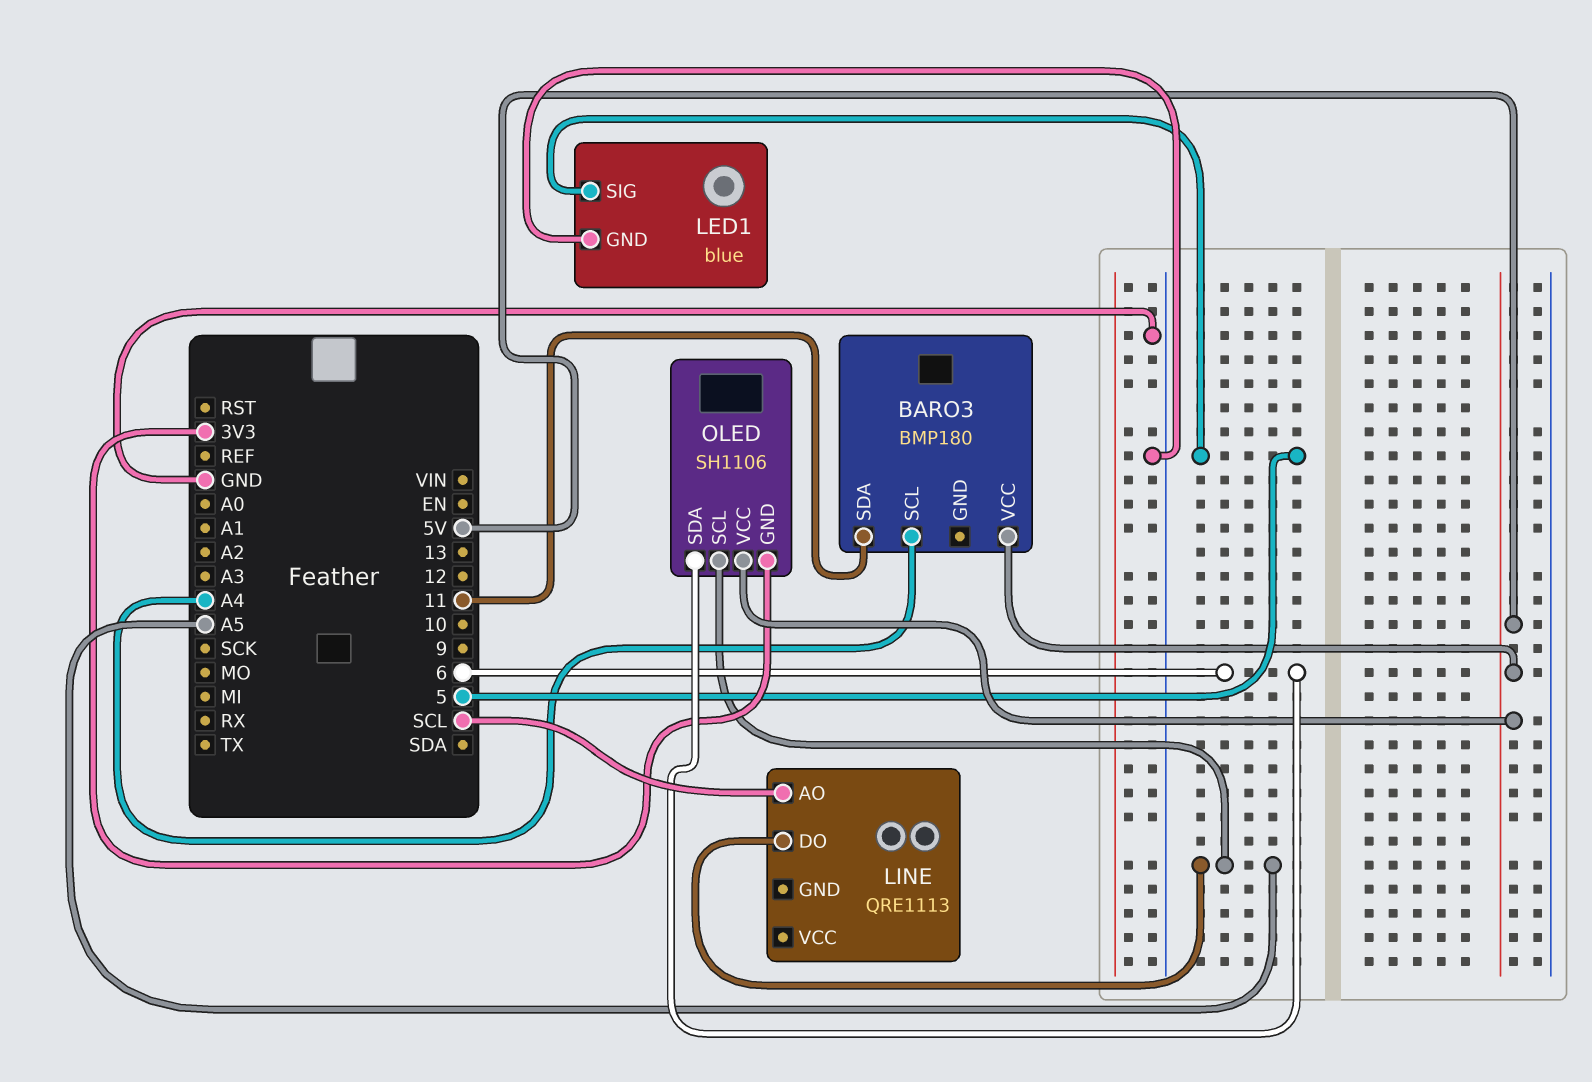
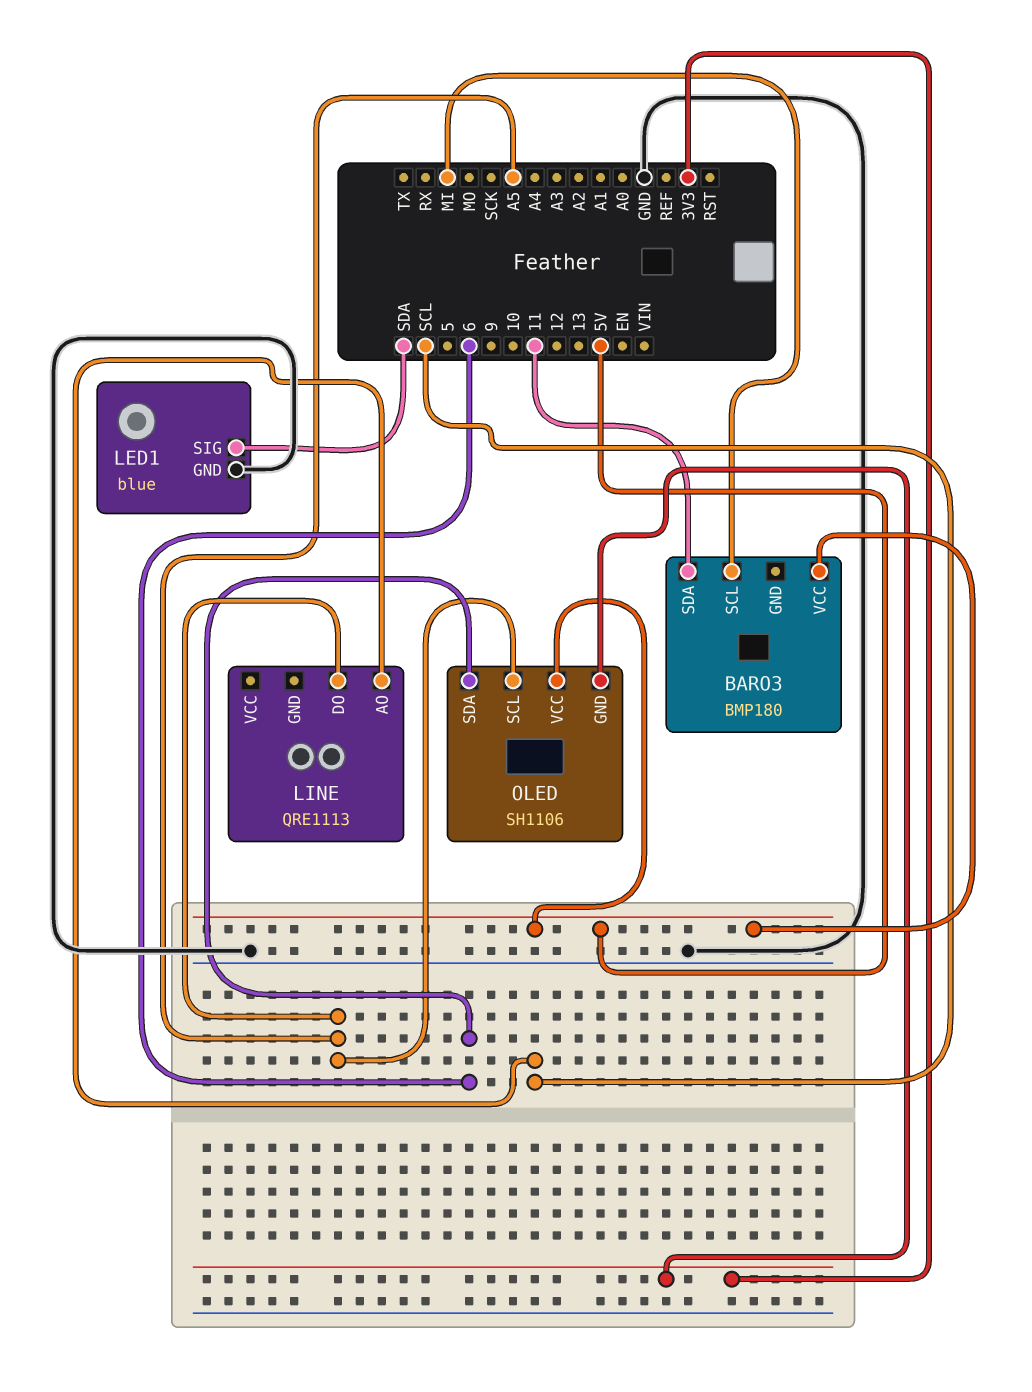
BARO3 pin SCL: A4 -> MI
LED1 pin SIG: 5 -> SDA

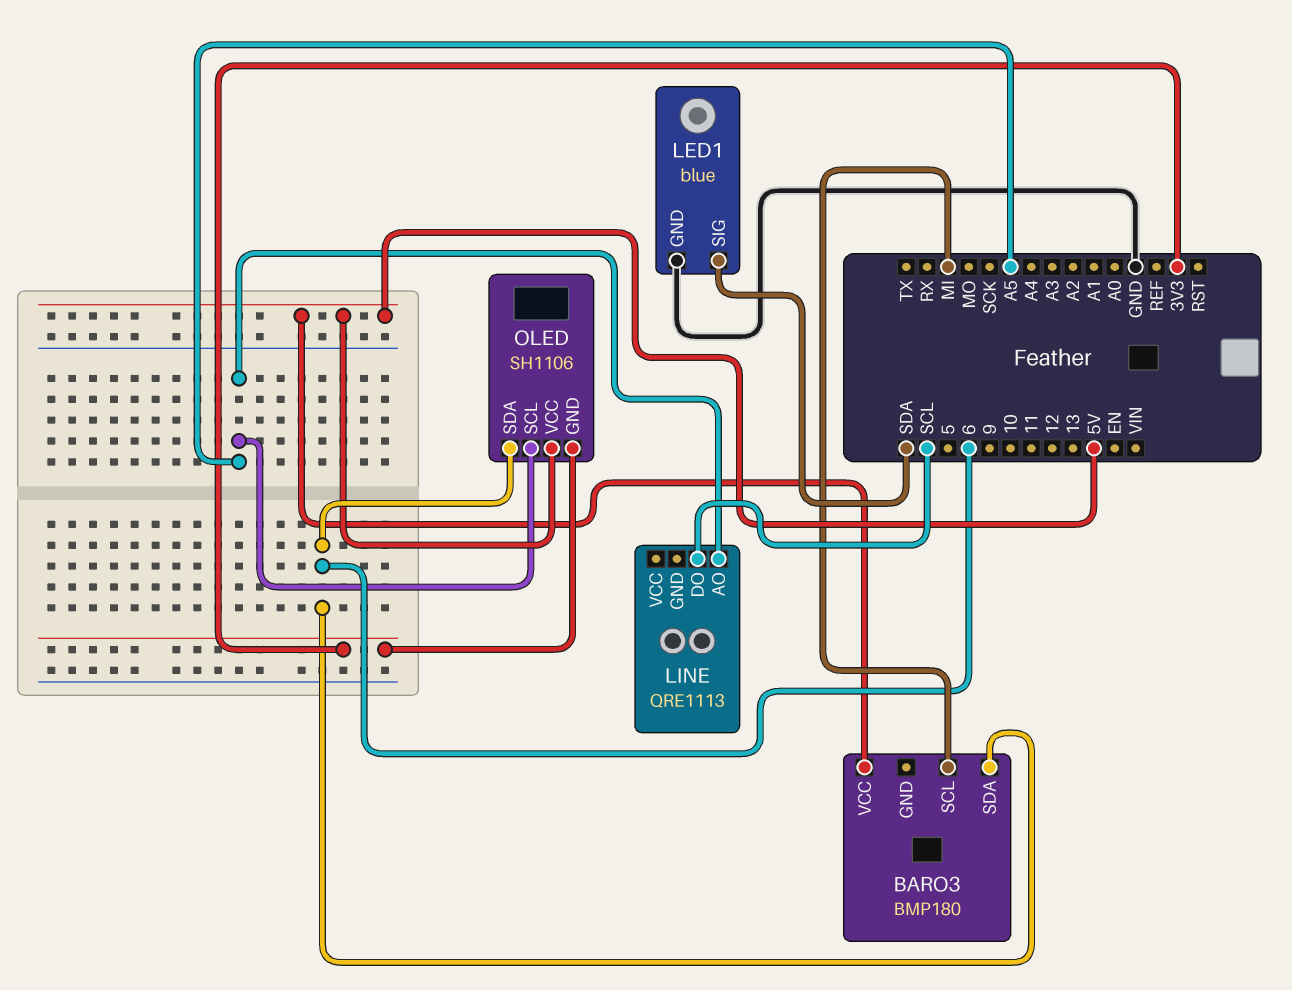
BARO3 pin SDA: 11 -> 6
LINE pin AO: SCL -> A5
LINE pin DO: A5 -> SCL

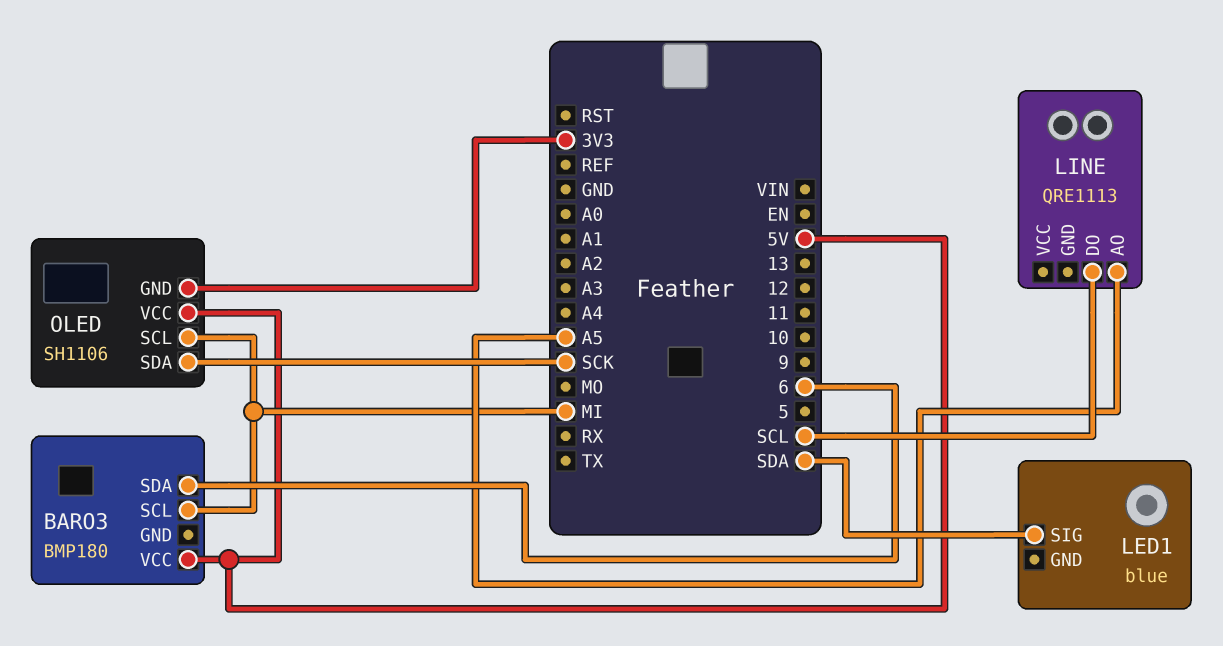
LED1 pin GND: GND -> none
OLED pin SCL: A5 -> MI
OLED pin SDA: 6 -> SCK

